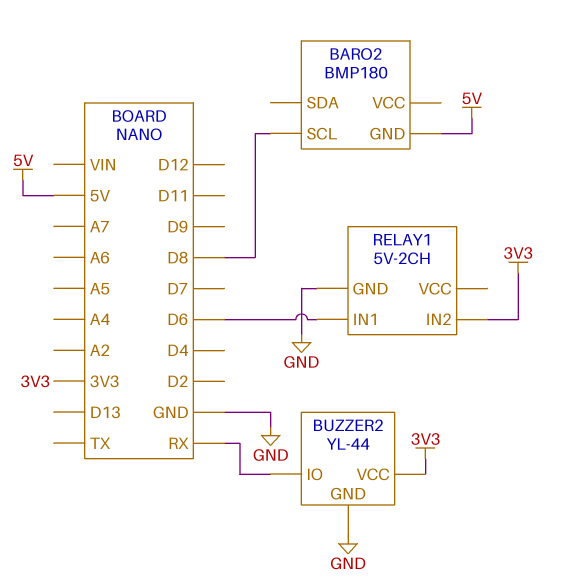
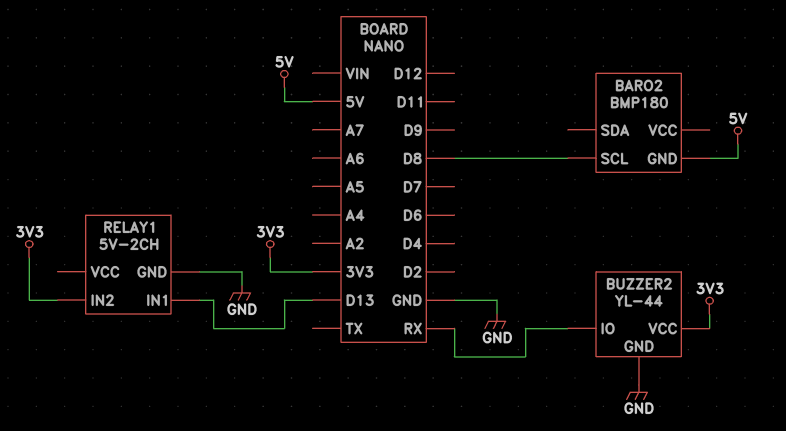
RELAY1 pin IN1: D6 -> D13

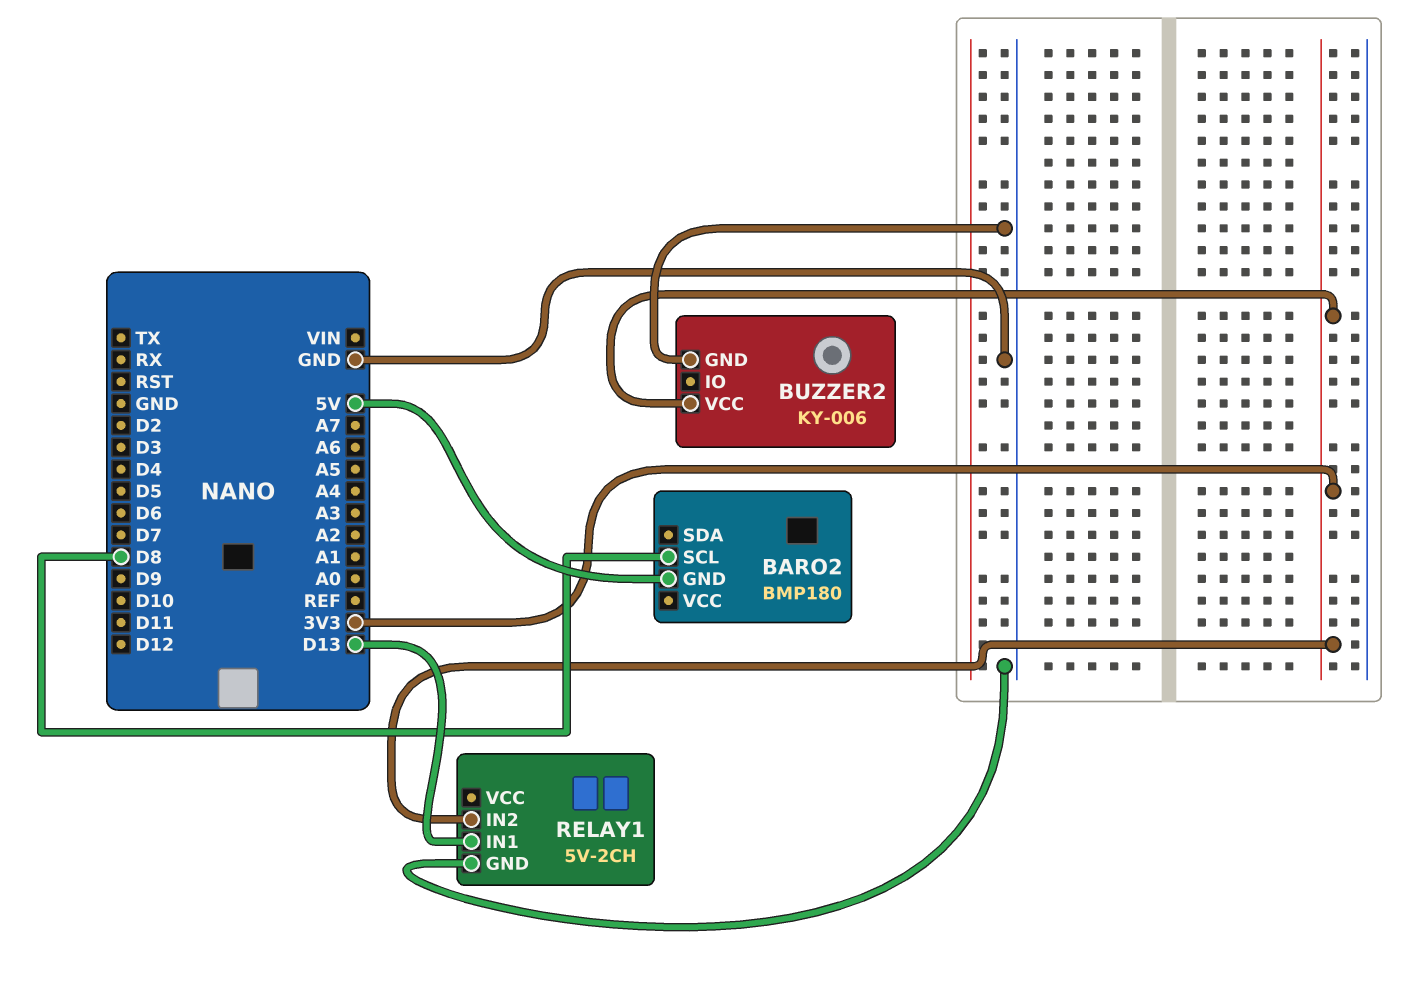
BUZZER2: YL-44 -> KY-006
BUZZER2 pin IO: RX -> none

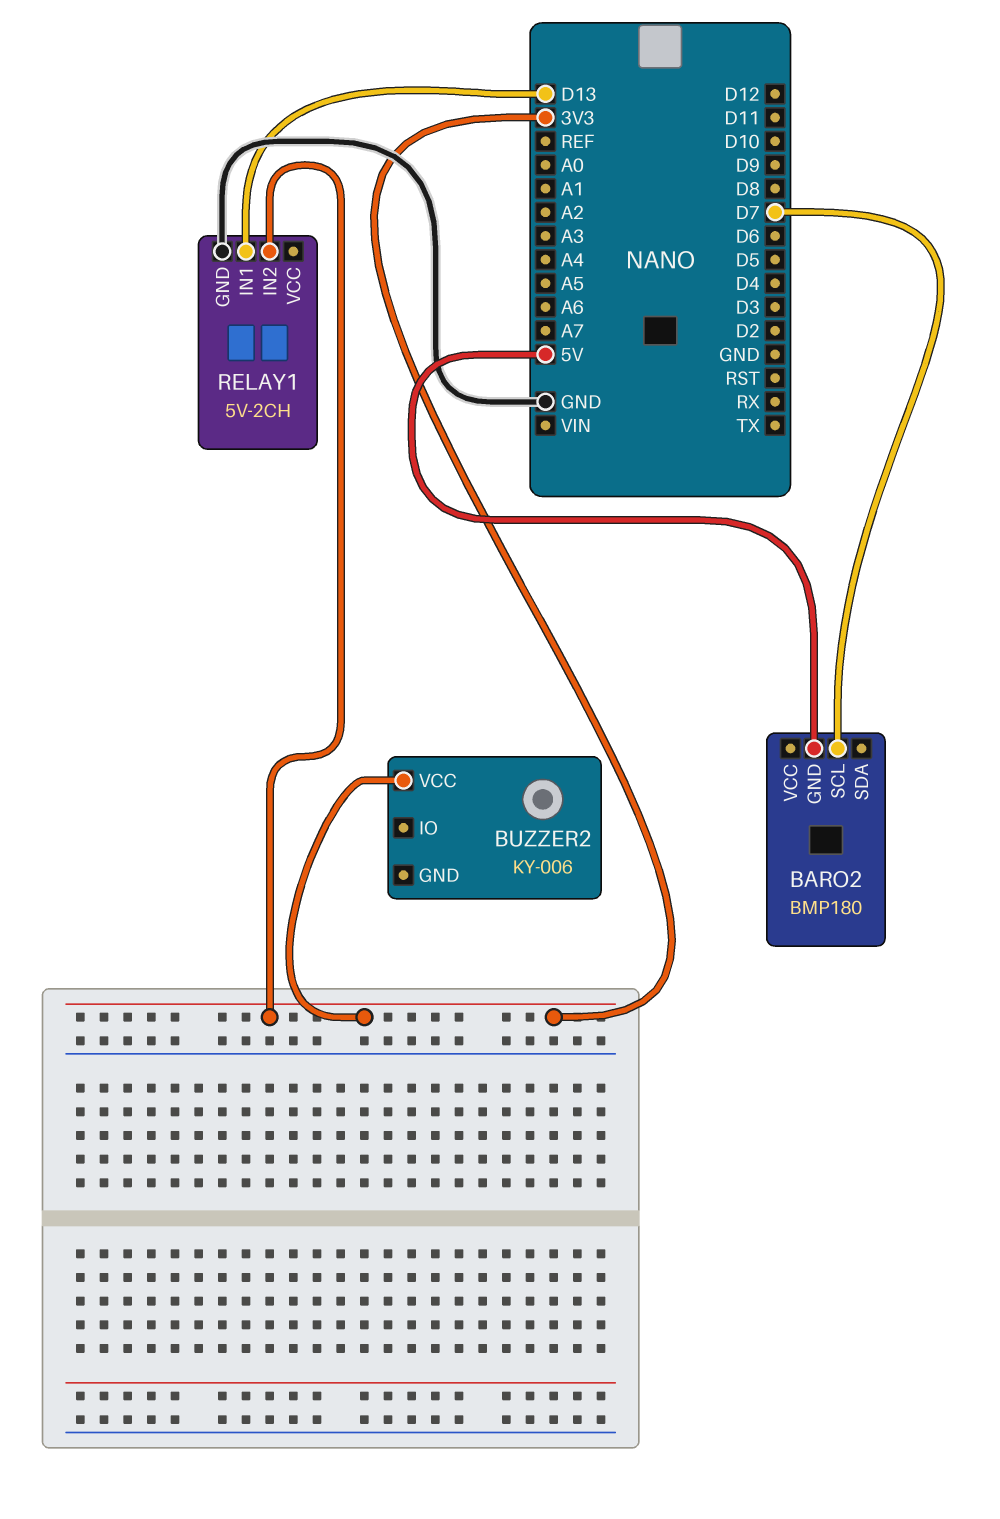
BARO2 pin SCL: D8 -> D7
BUZZER2 pin GND: GND -> none

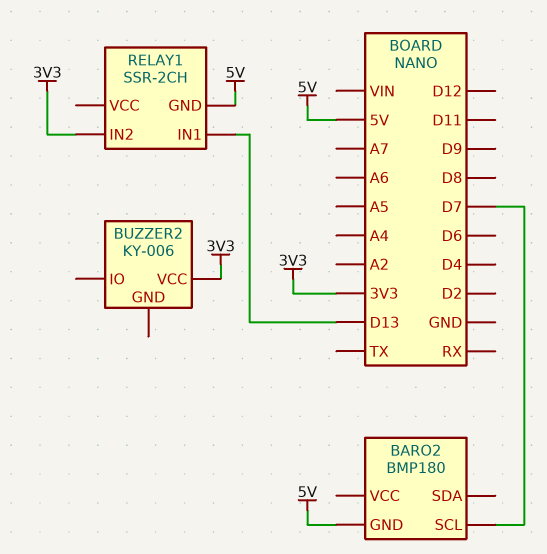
RELAY1: 5V-2CH -> SSR-2CH
RELAY1 pin GND: GND -> 5V

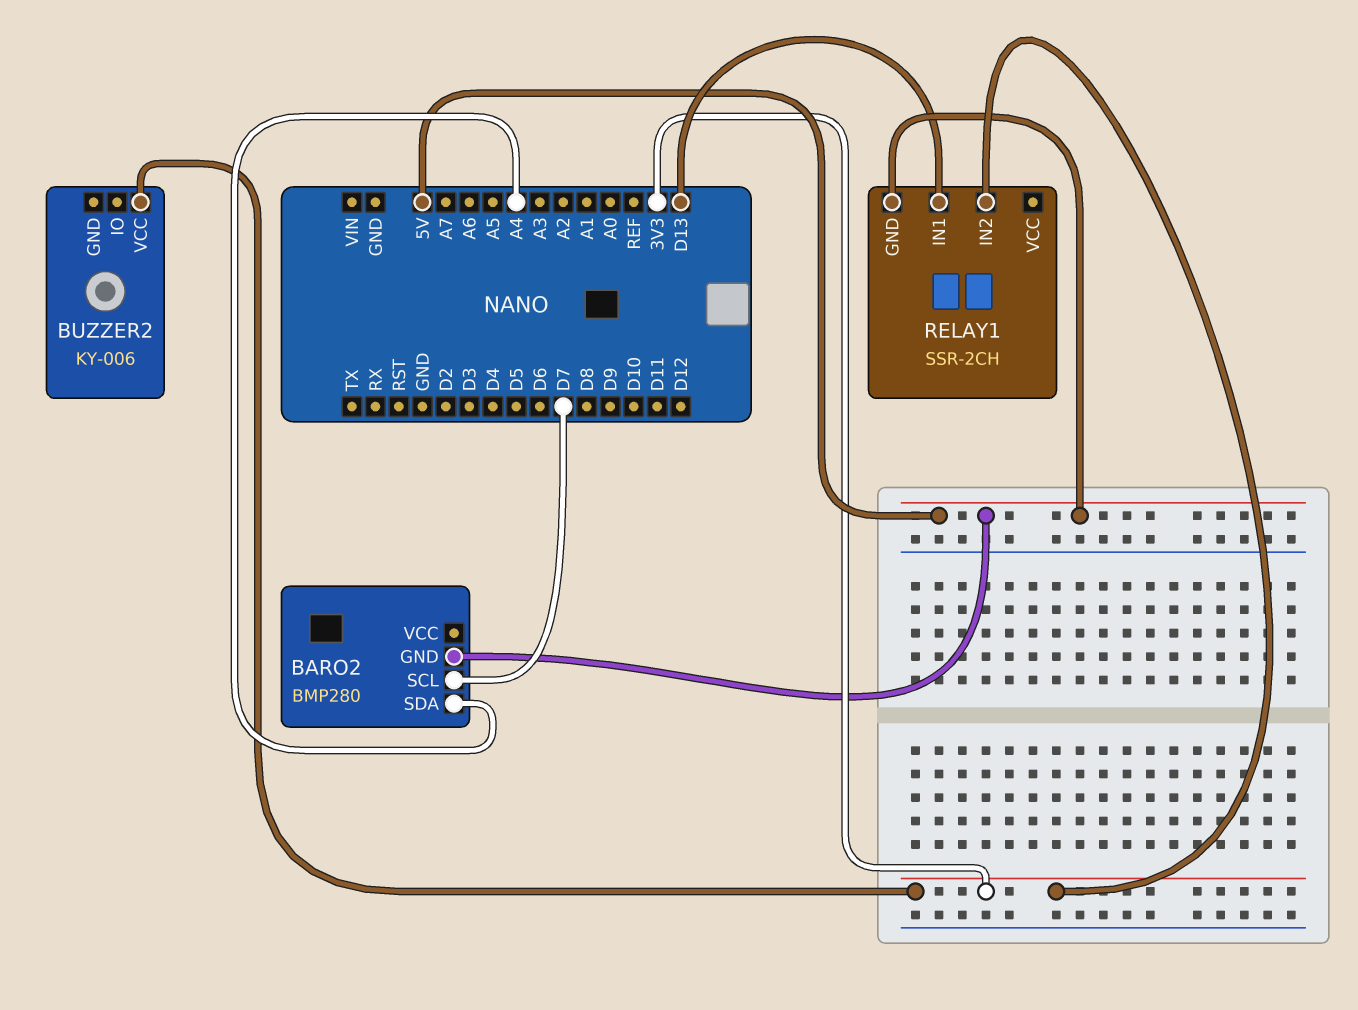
BARO2: BMP180 -> BMP280
BARO2 pin SDA: none -> A4

